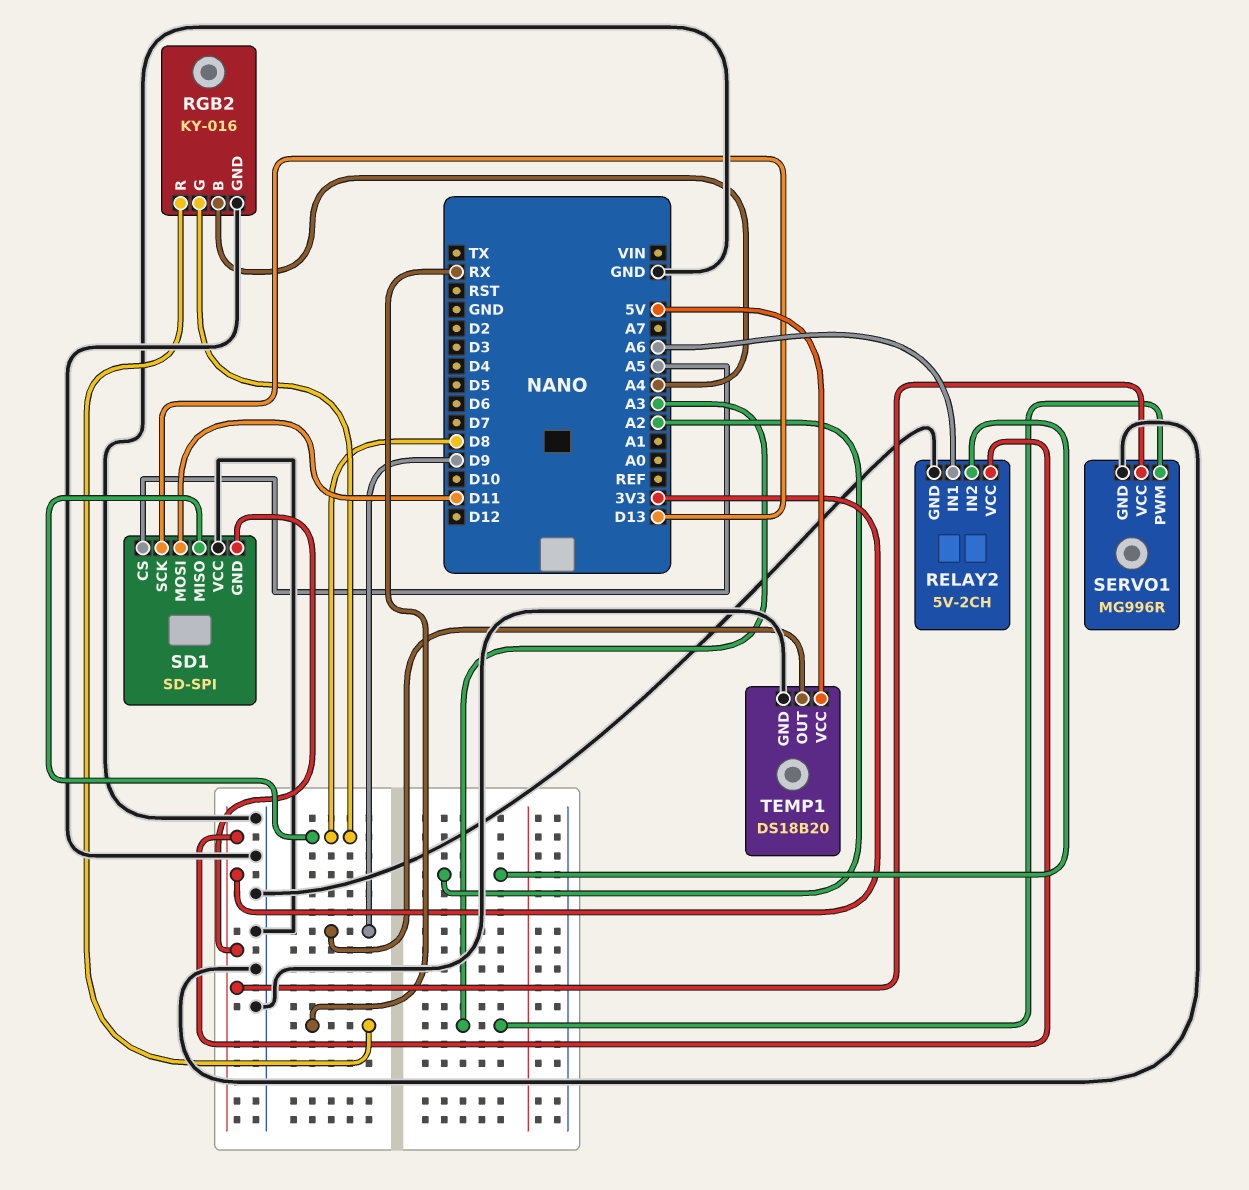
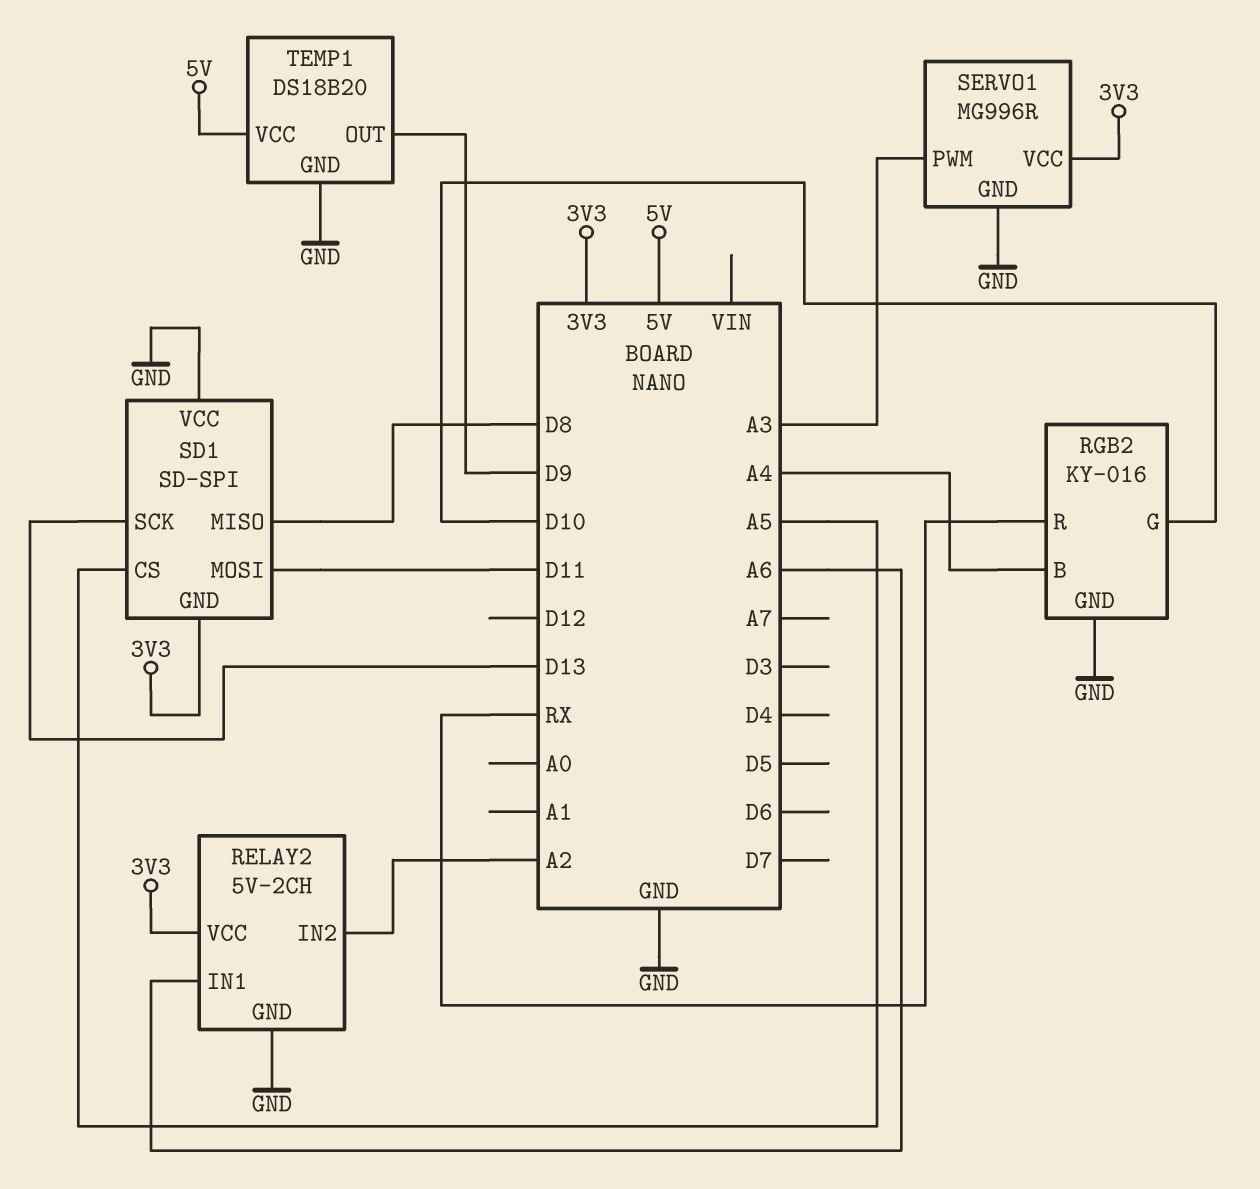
RGB2 pin G: D8 -> D10

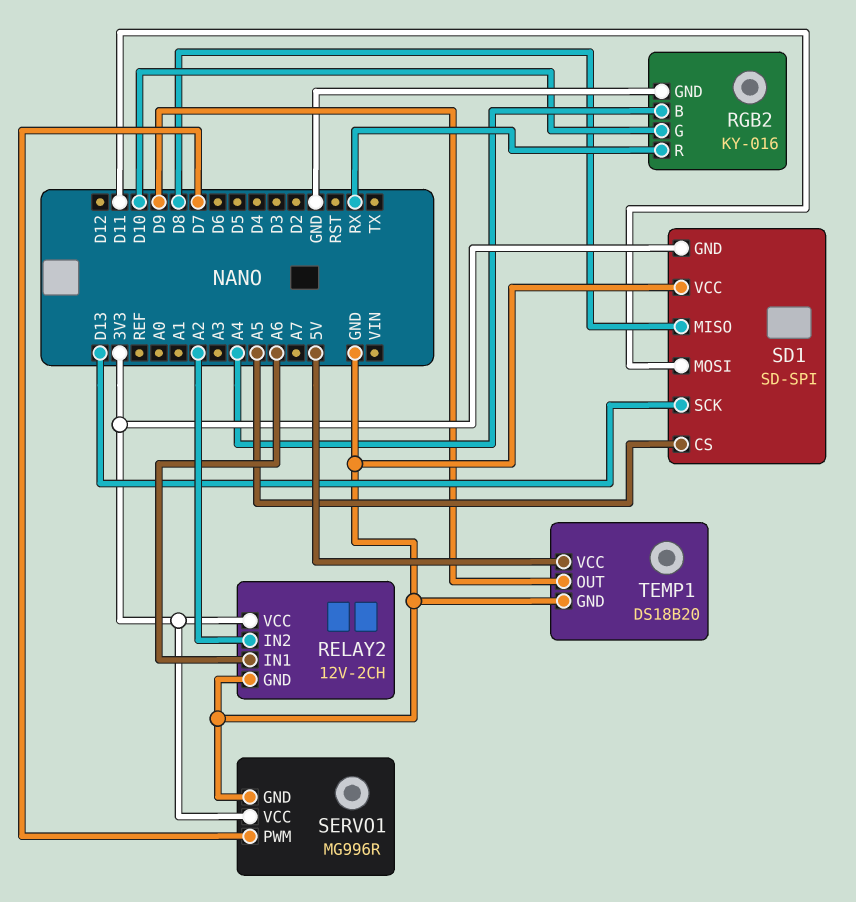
RELAY2: 5V-2CH -> 12V-2CH
SERVO1 pin PWM: A3 -> D7

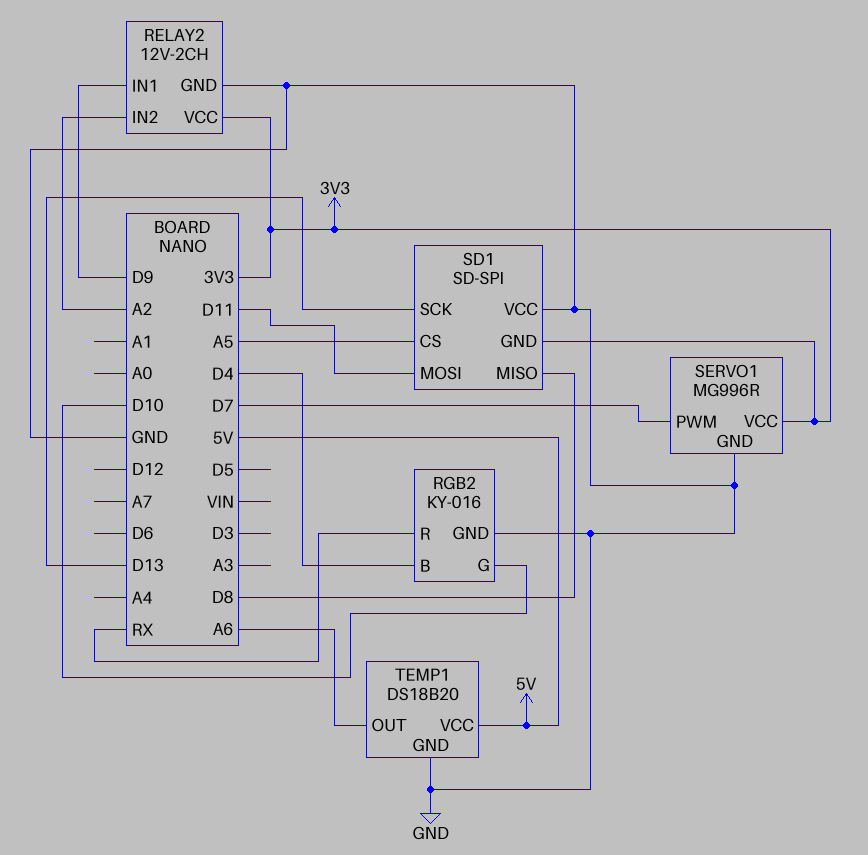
RELAY2 pin IN1: A6 -> D9
RGB2 pin B: A4 -> D4
TEMP1 pin OUT: D9 -> A6

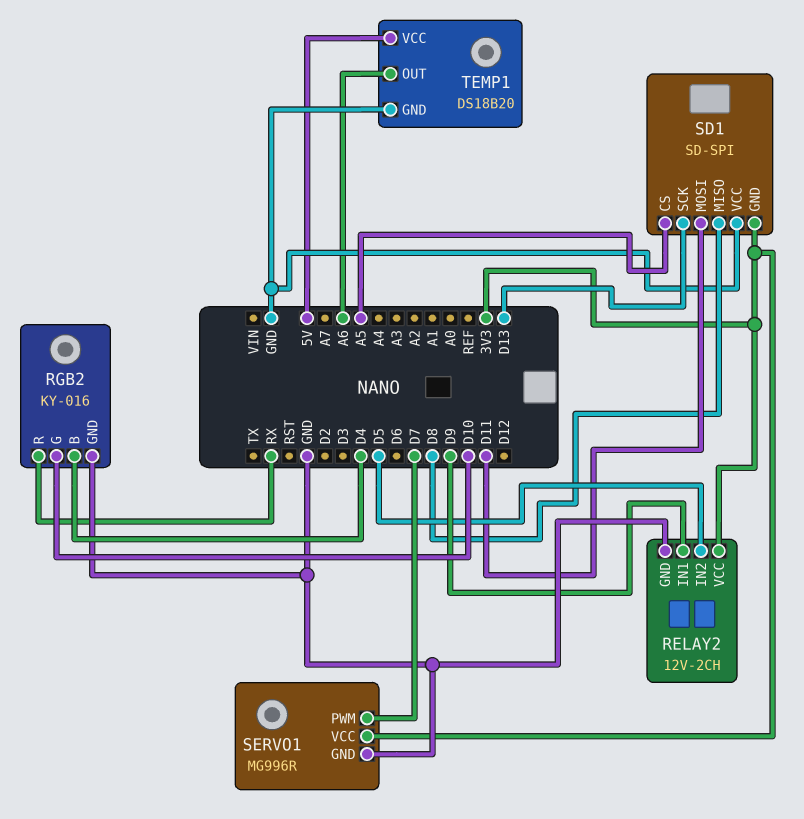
RELAY2 pin IN2: A2 -> D5

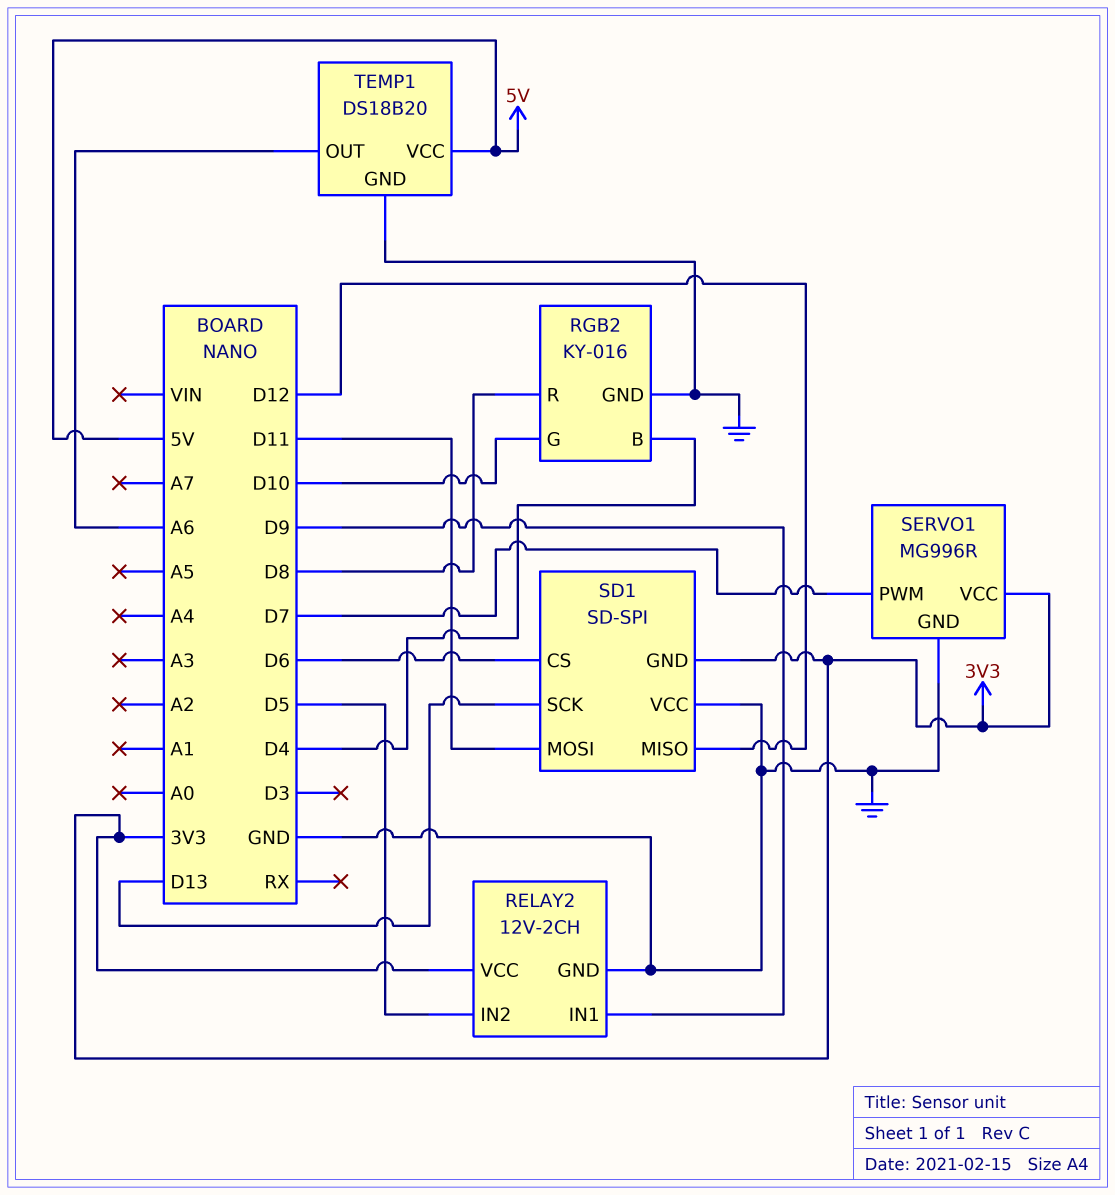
RGB2 pin R: RX -> D8
SD1 pin CS: A5 -> D6
SD1 pin MISO: D8 -> D12

